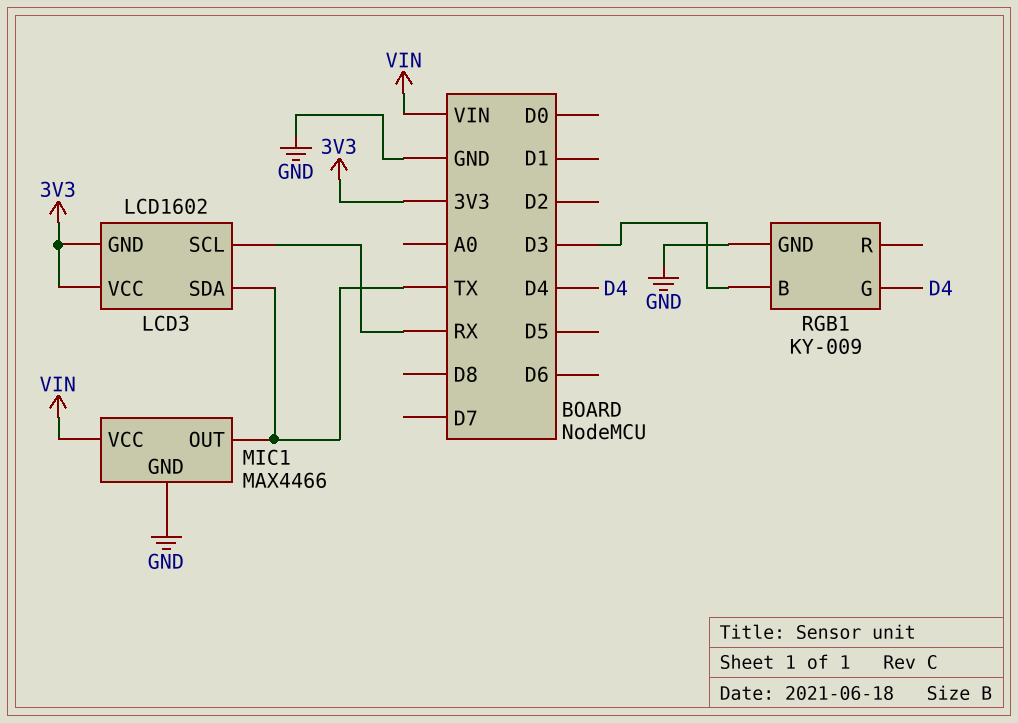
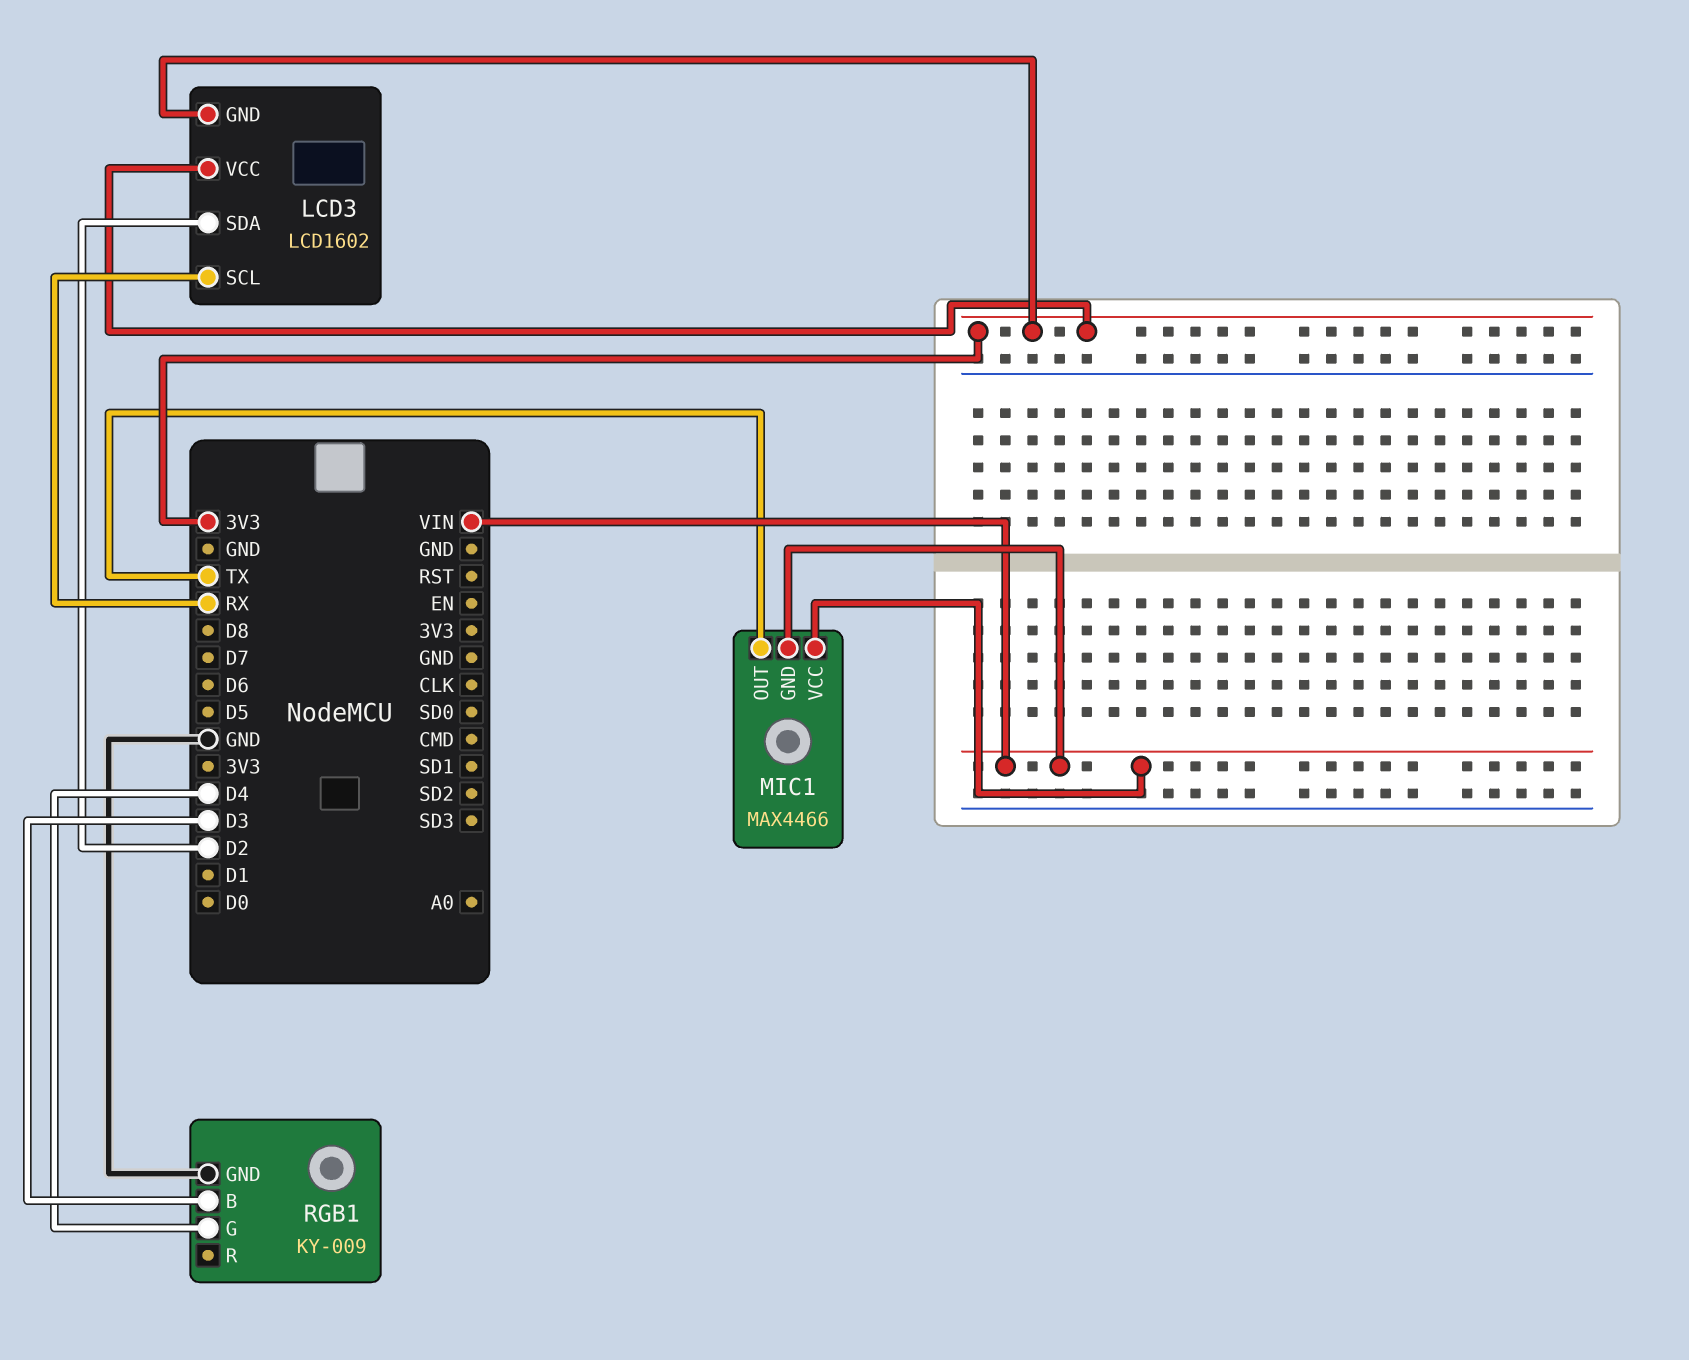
LCD3 pin SDA: TX -> D2
MIC1 pin GND: GND -> VIN

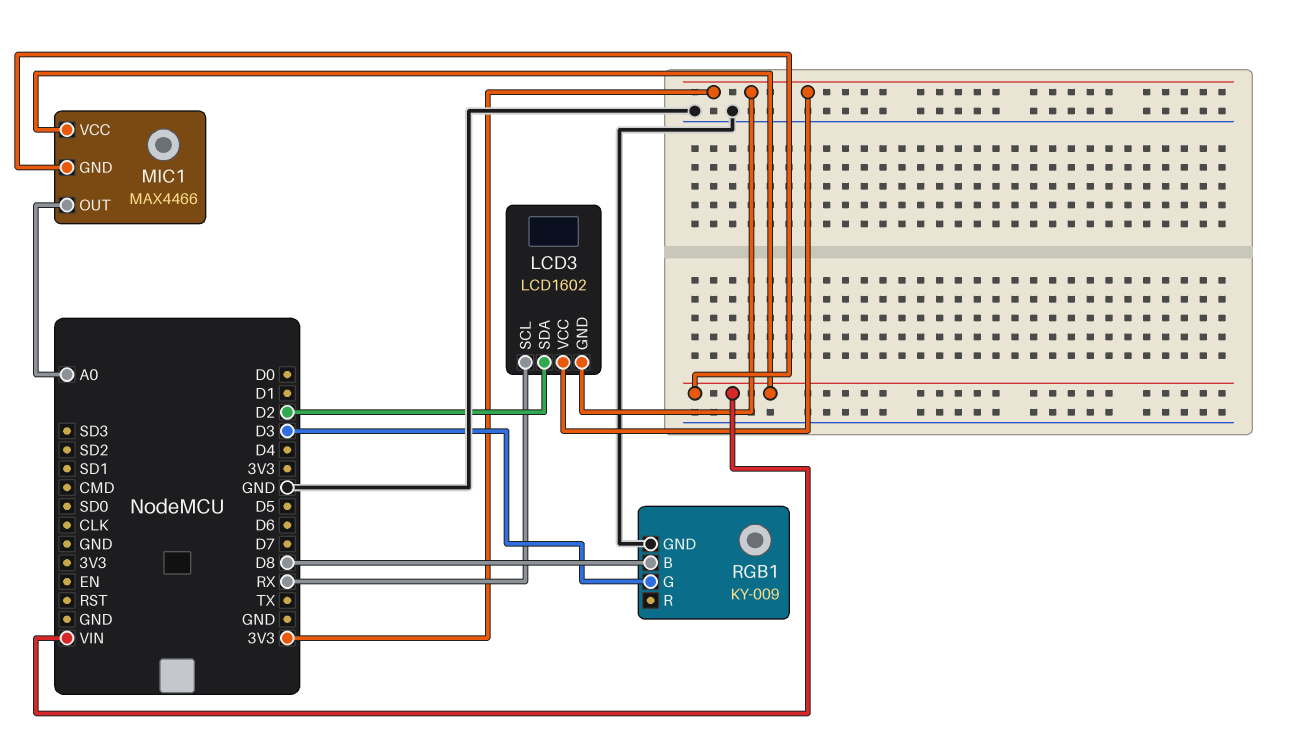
MIC1 pin OUT: TX -> A0
RGB1 pin B: D3 -> D8
RGB1 pin G: D4 -> D3

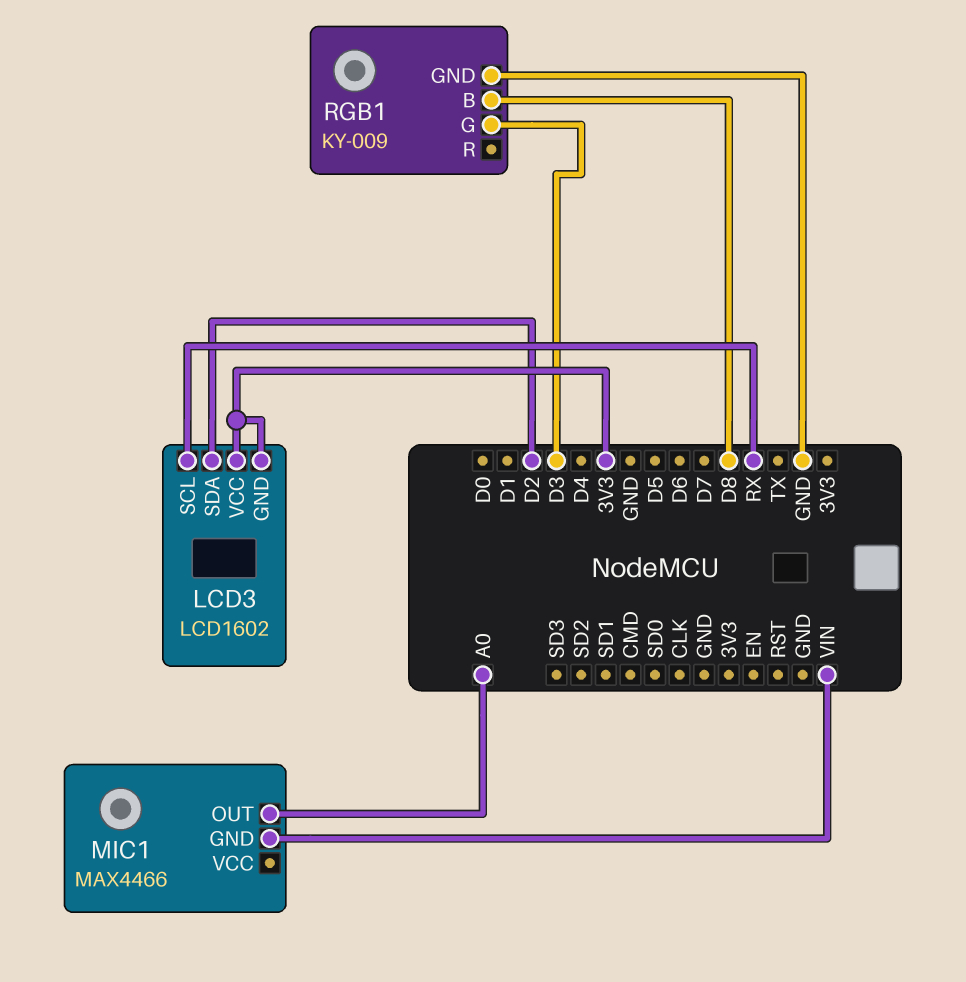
MIC1 pin VCC: VIN -> none

